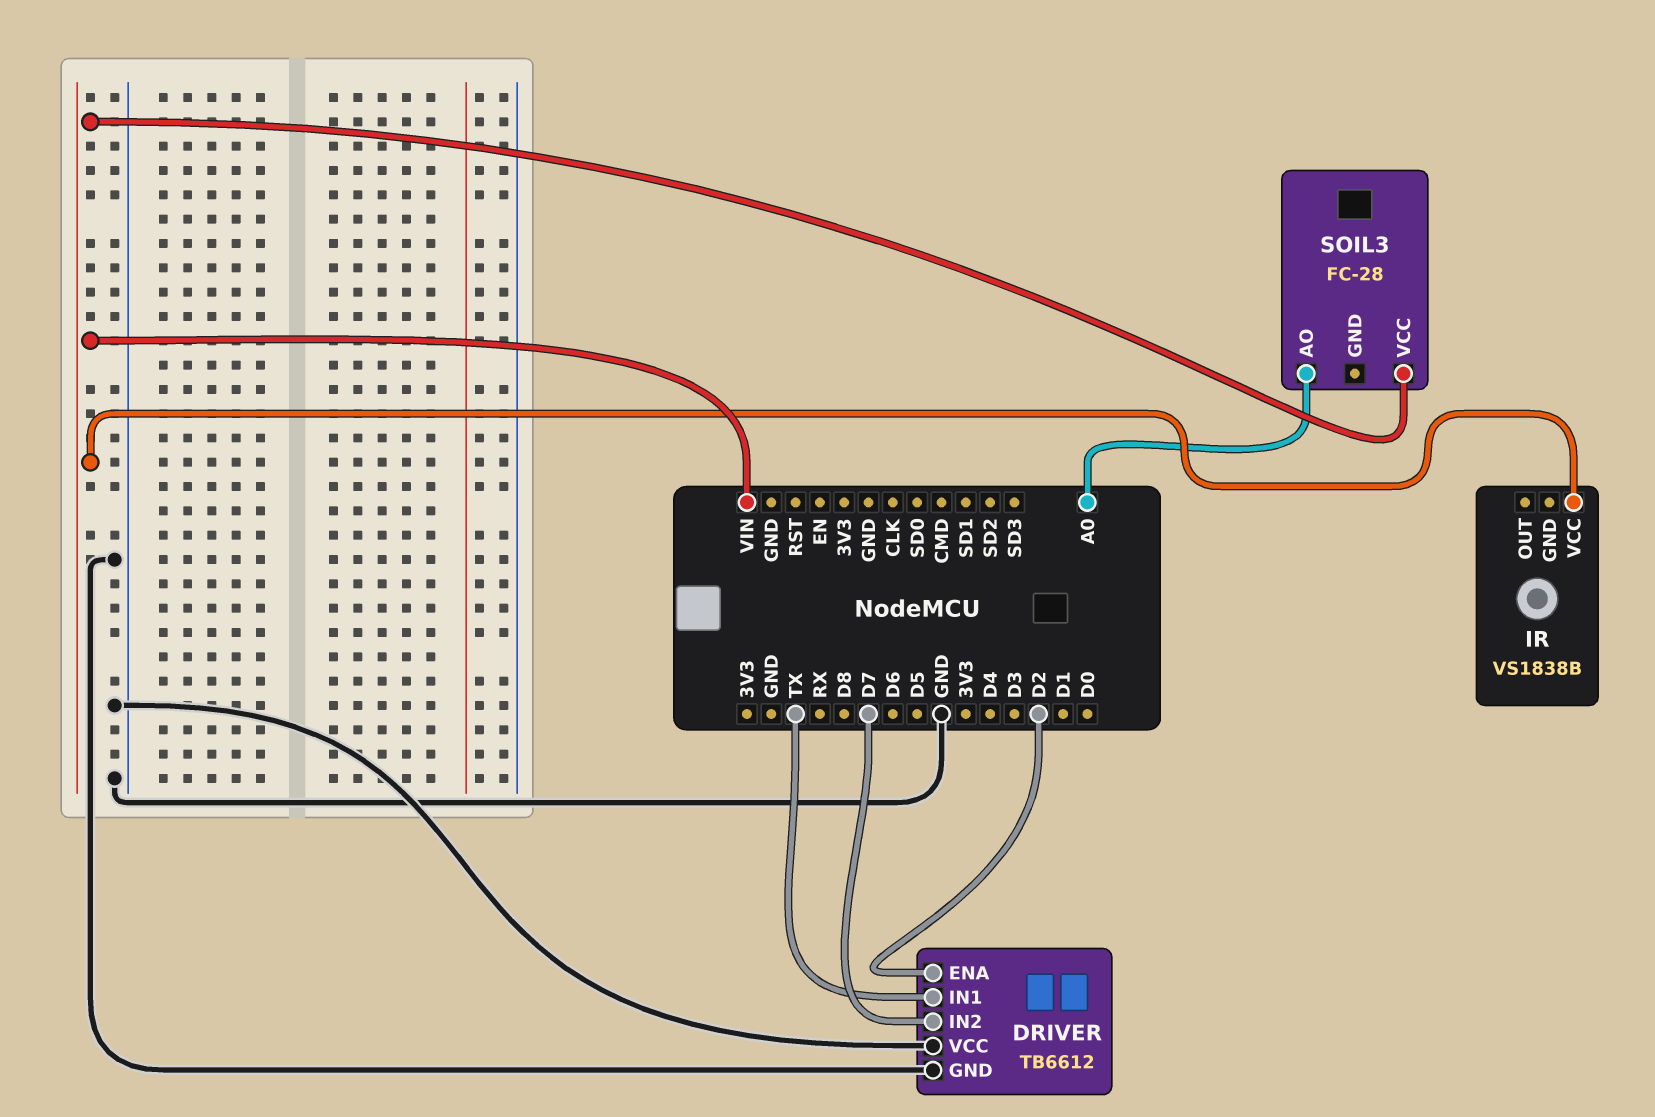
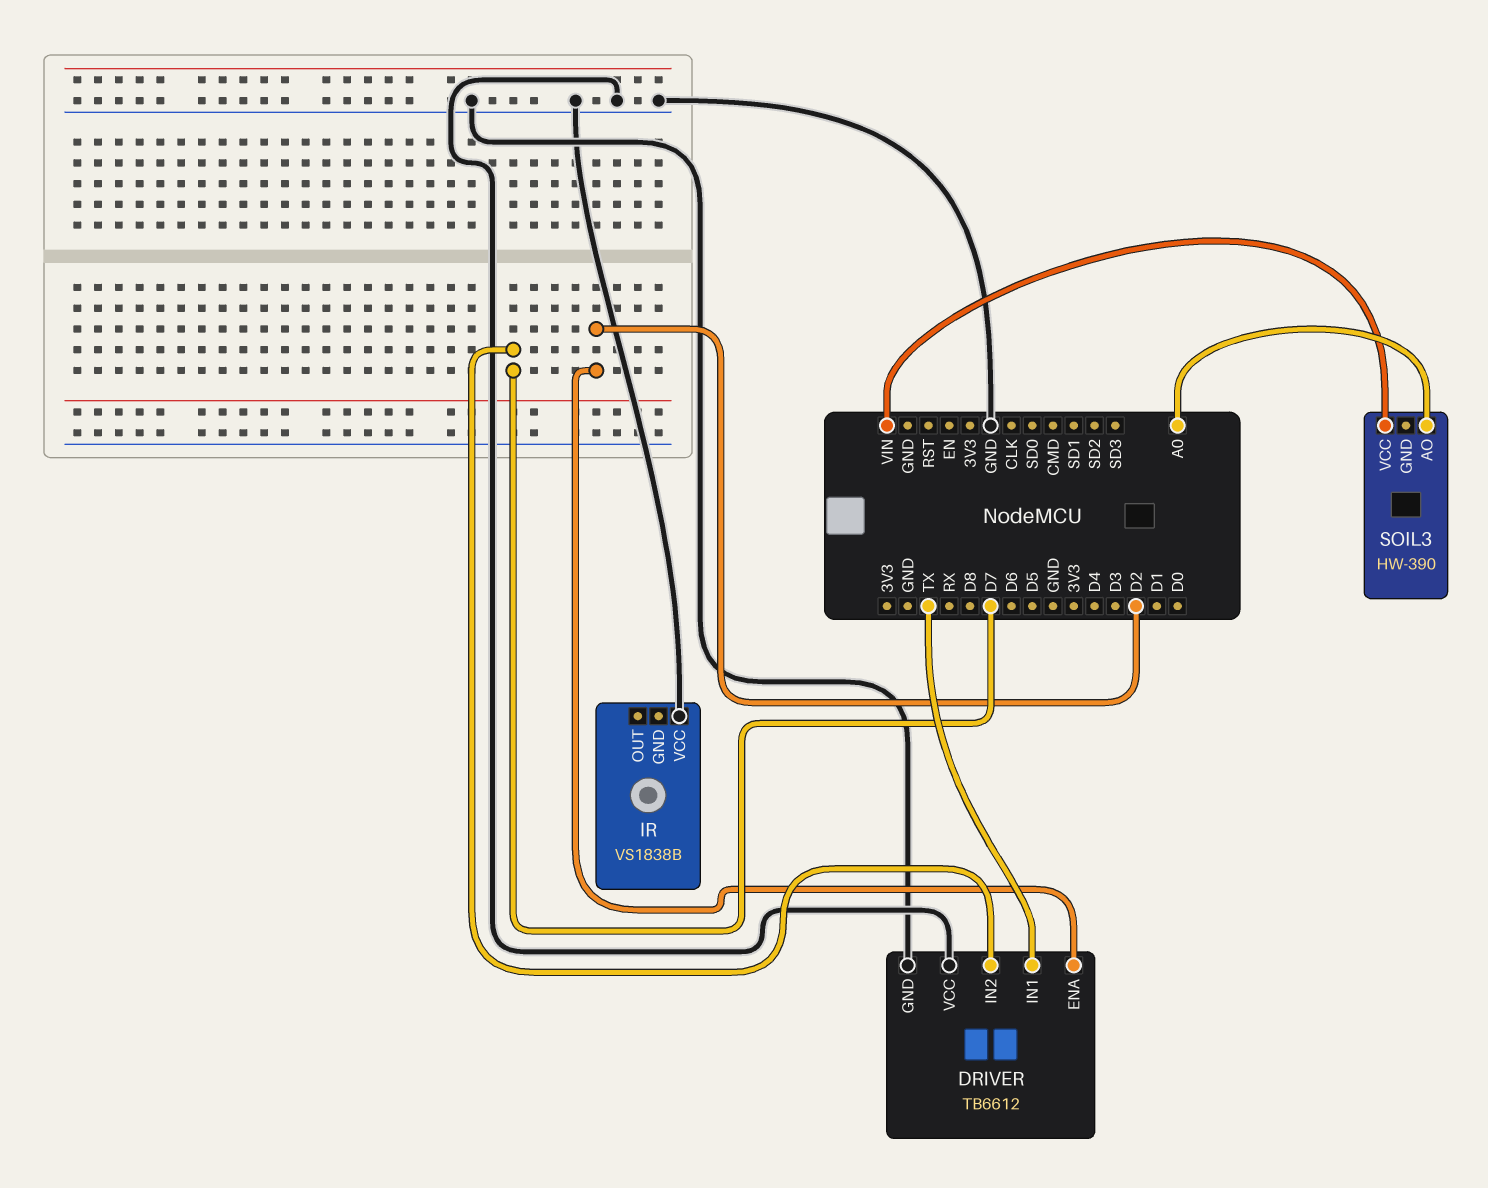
IR pin VCC: VIN -> GND
SOIL3: FC-28 -> HW-390

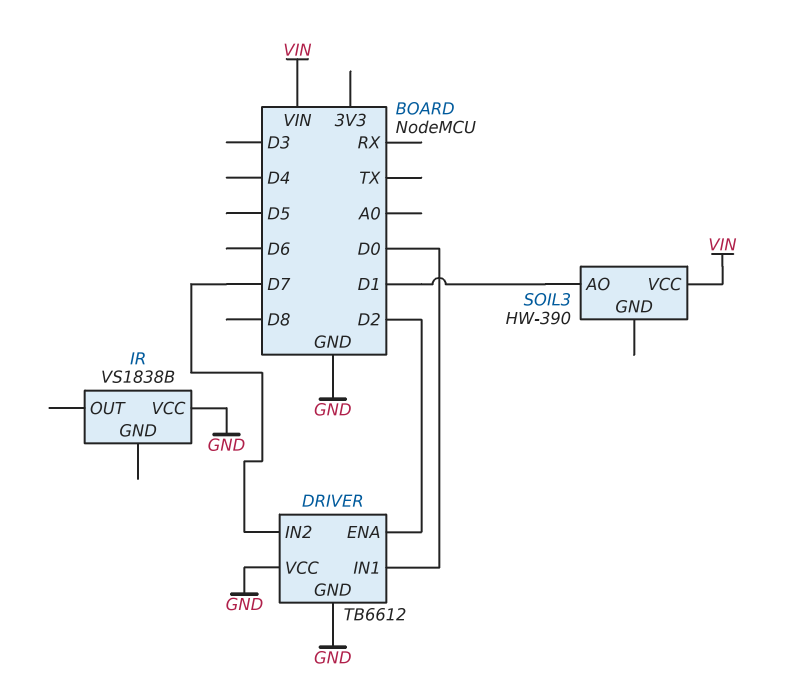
DRIVER pin IN1: TX -> D0
SOIL3 pin AO: A0 -> D1

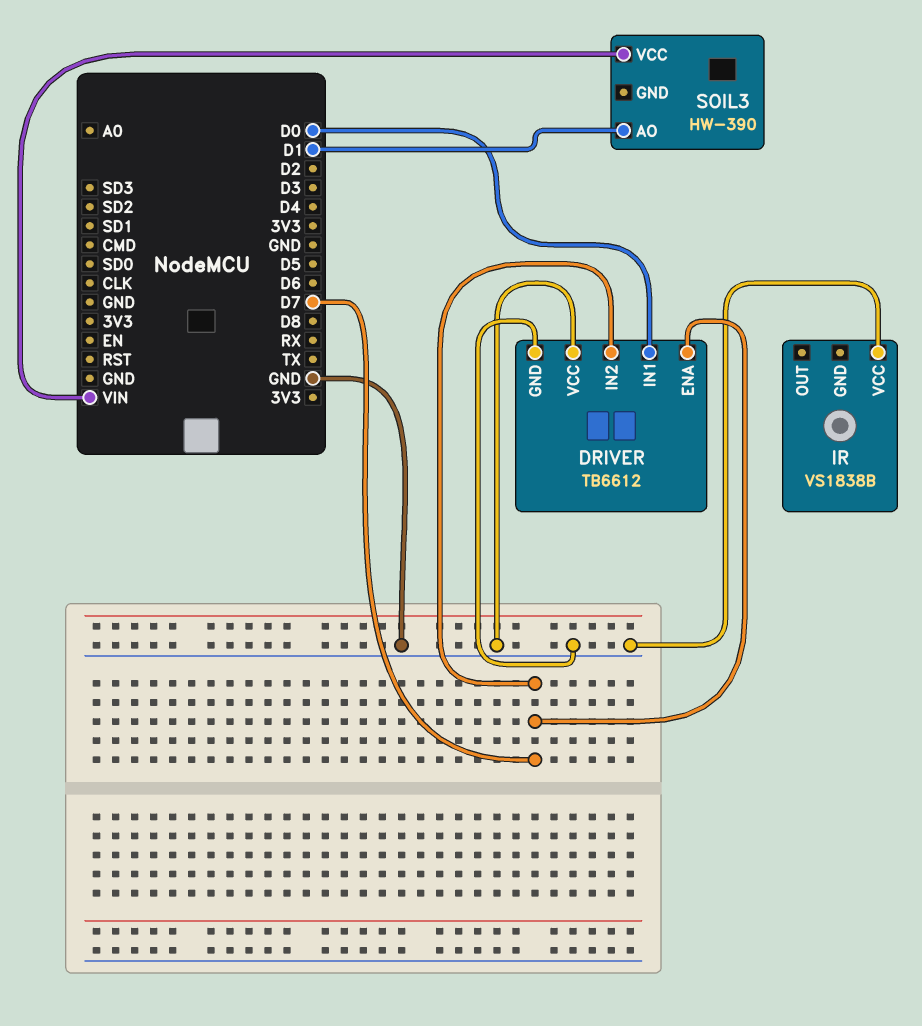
DRIVER pin ENA: D2 -> D7

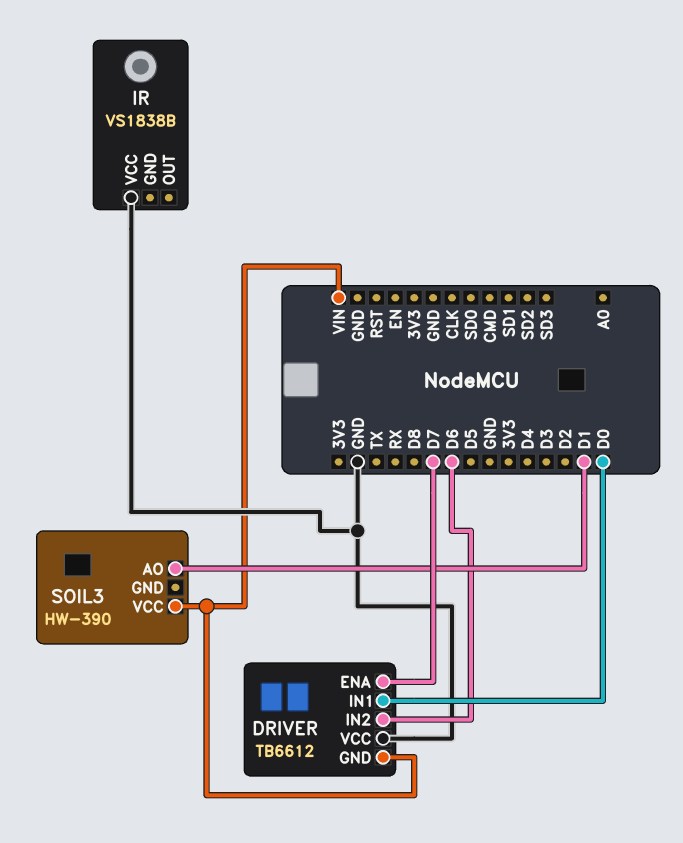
DRIVER pin GND: GND -> VIN
DRIVER pin IN2: D7 -> D6

